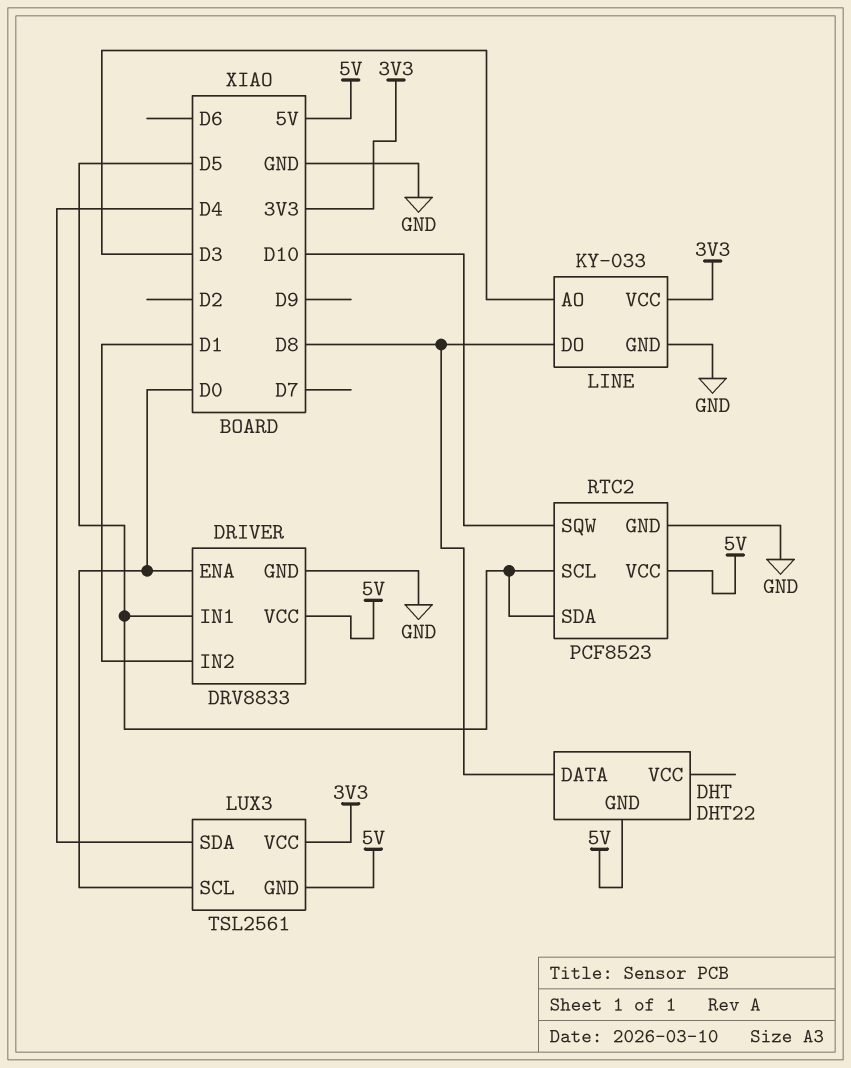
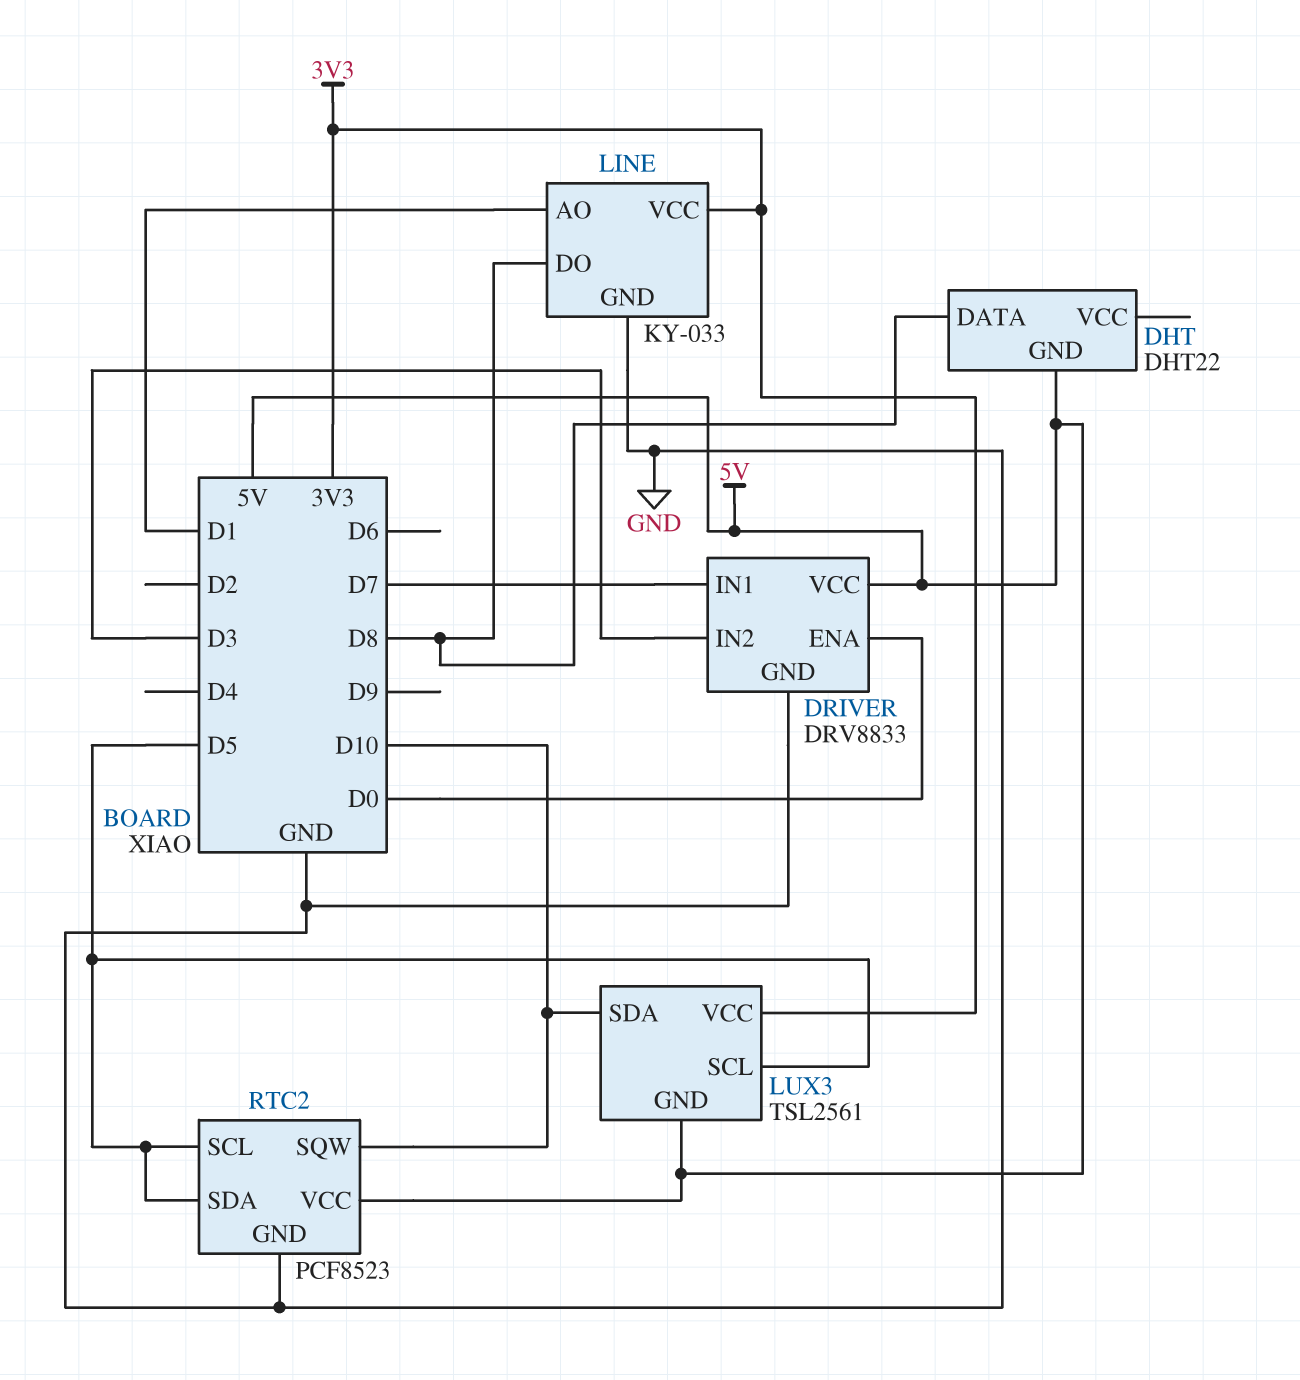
DRIVER pin IN1: D5 -> D7
DRIVER pin IN2: D1 -> D3
LINE pin AO: D3 -> D1
LUX3 pin SCL: D0 -> D5
LUX3 pin SDA: D4 -> D10

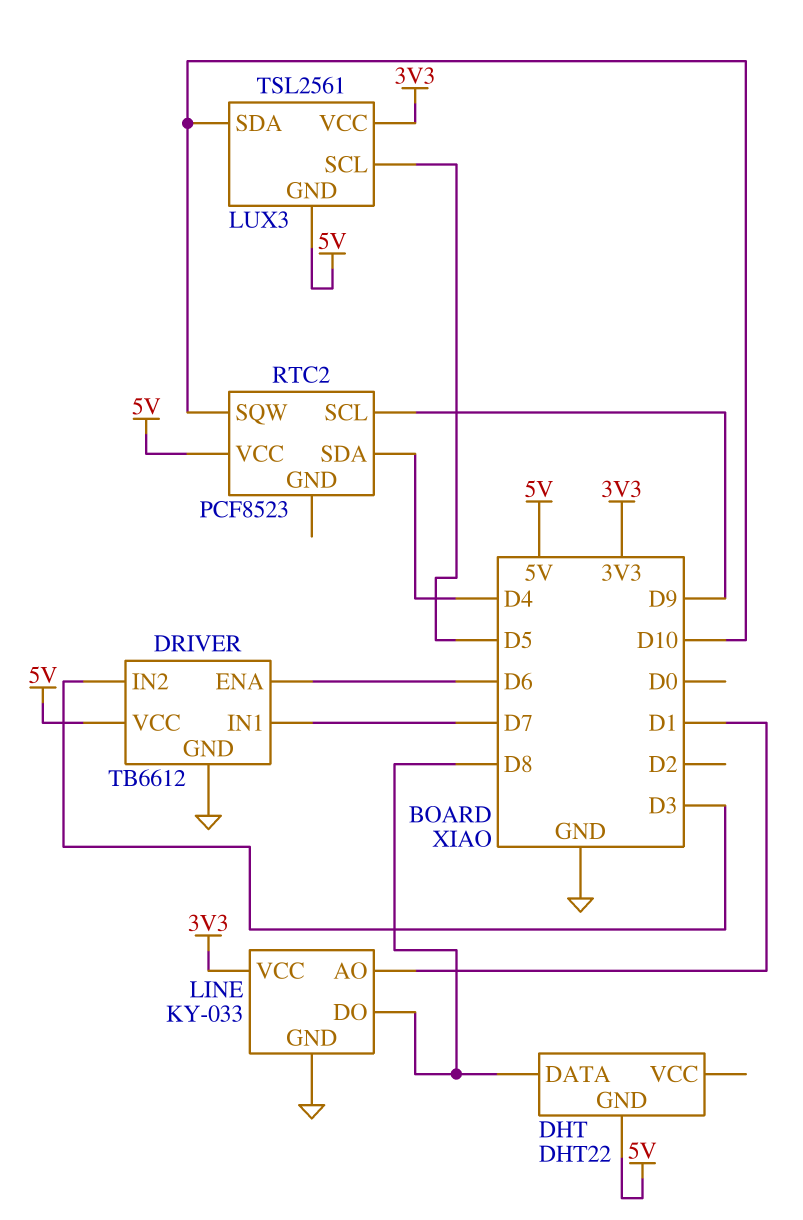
DRIVER: DRV8833 -> TB6612
DRIVER pin ENA: D0 -> D6
RTC2 pin GND: GND -> none
RTC2 pin SCL: D5 -> D9
RTC2 pin SDA: D5 -> D4

